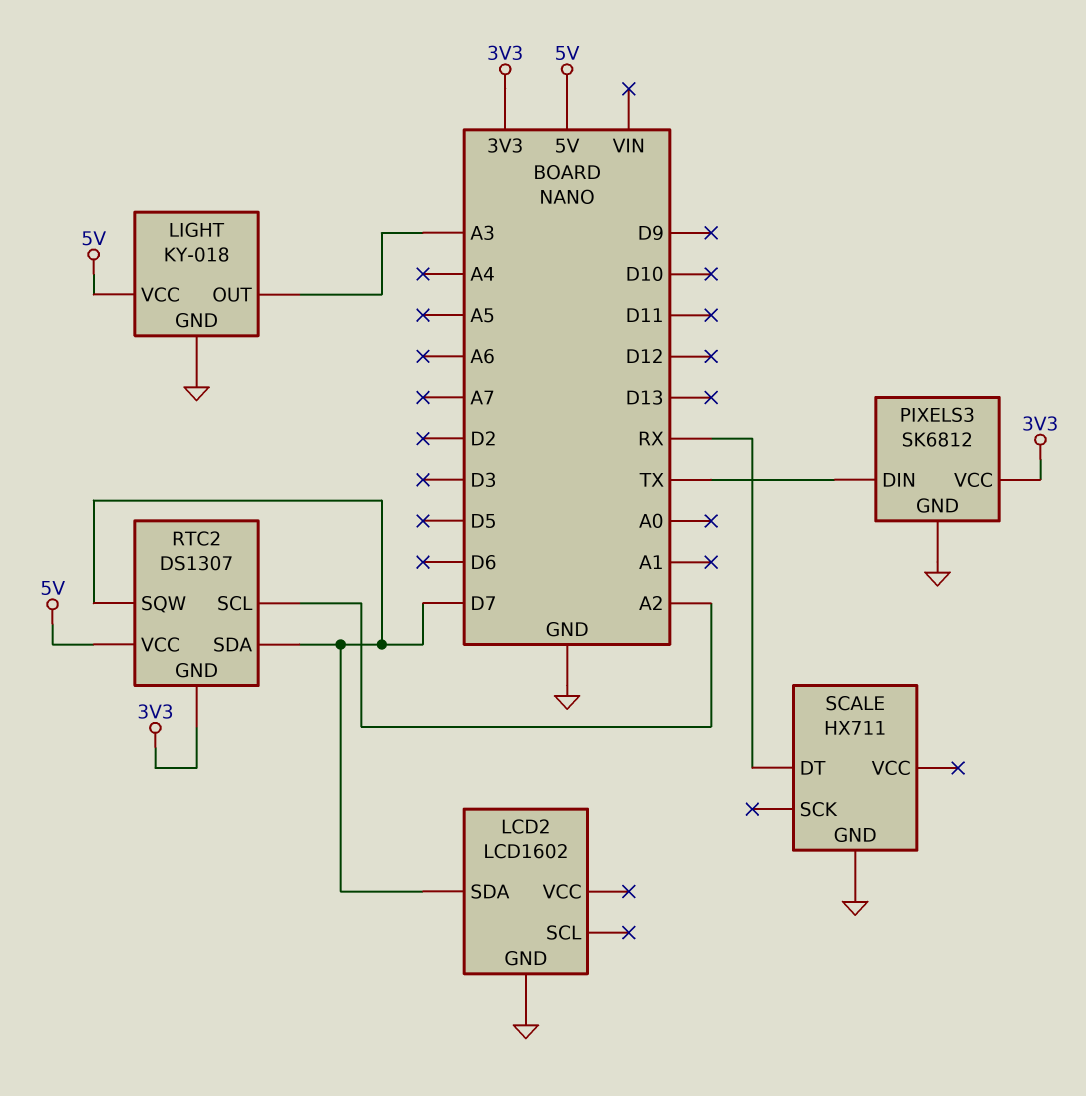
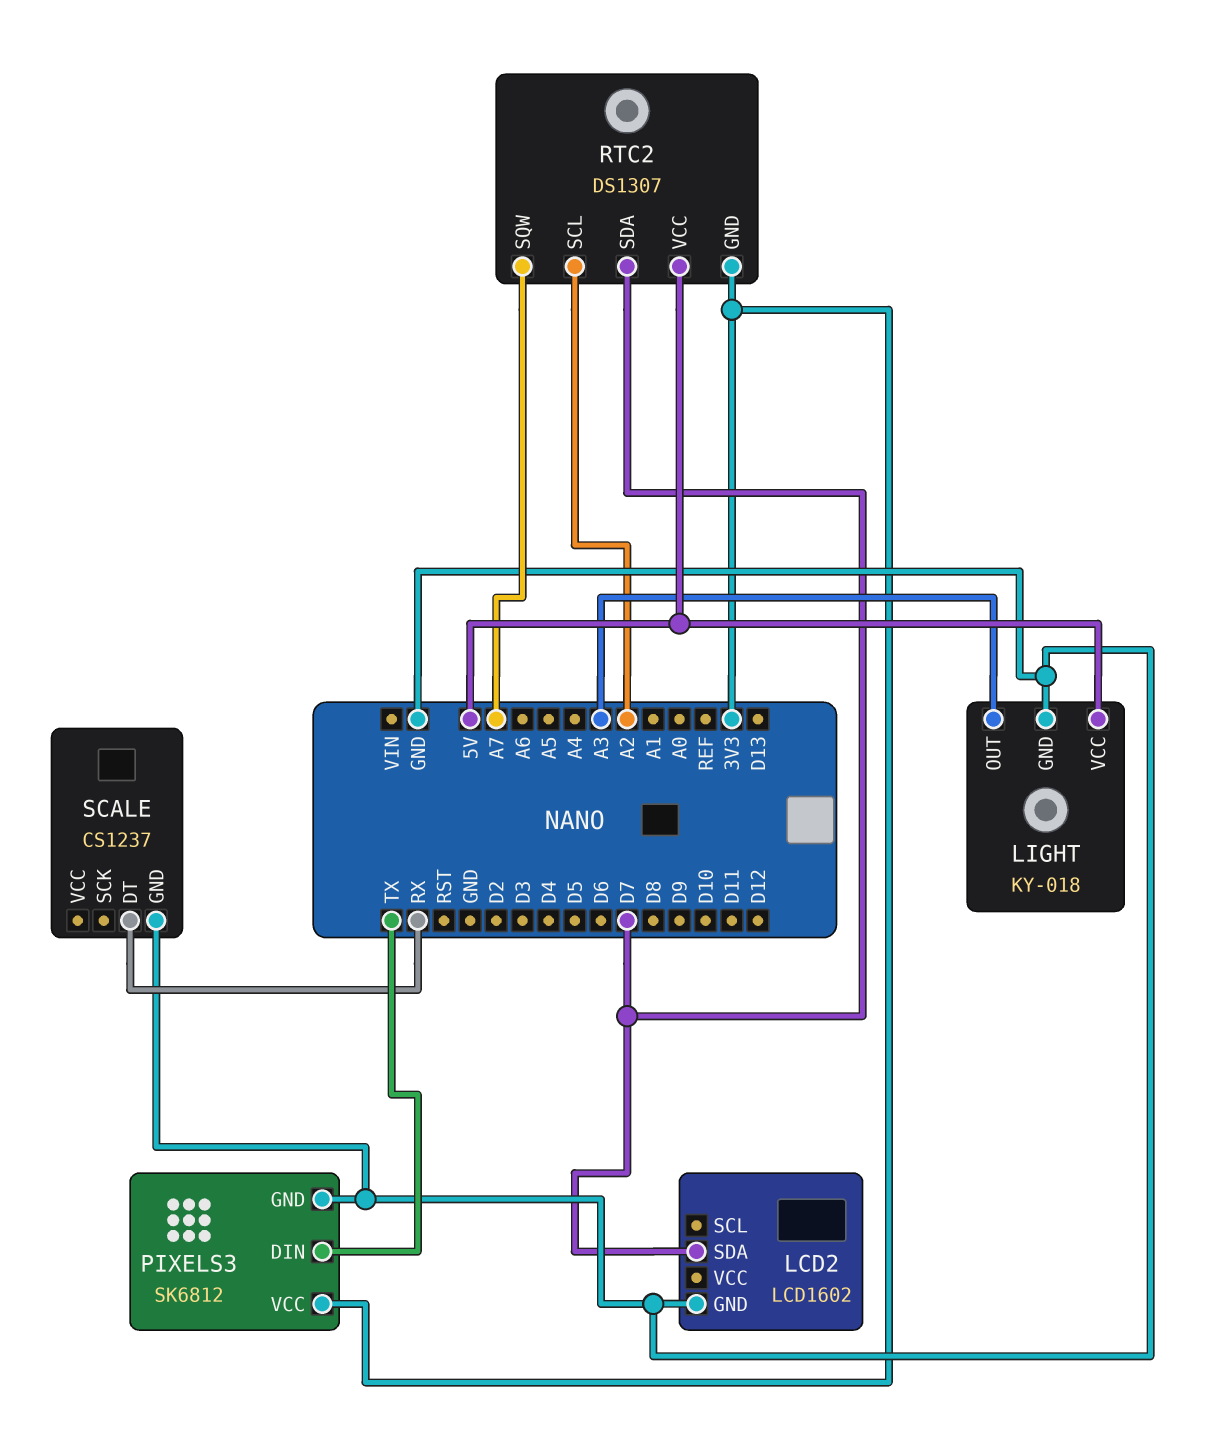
RTC2 pin SQW: D7 -> A7
SCALE: HX711 -> CS1237

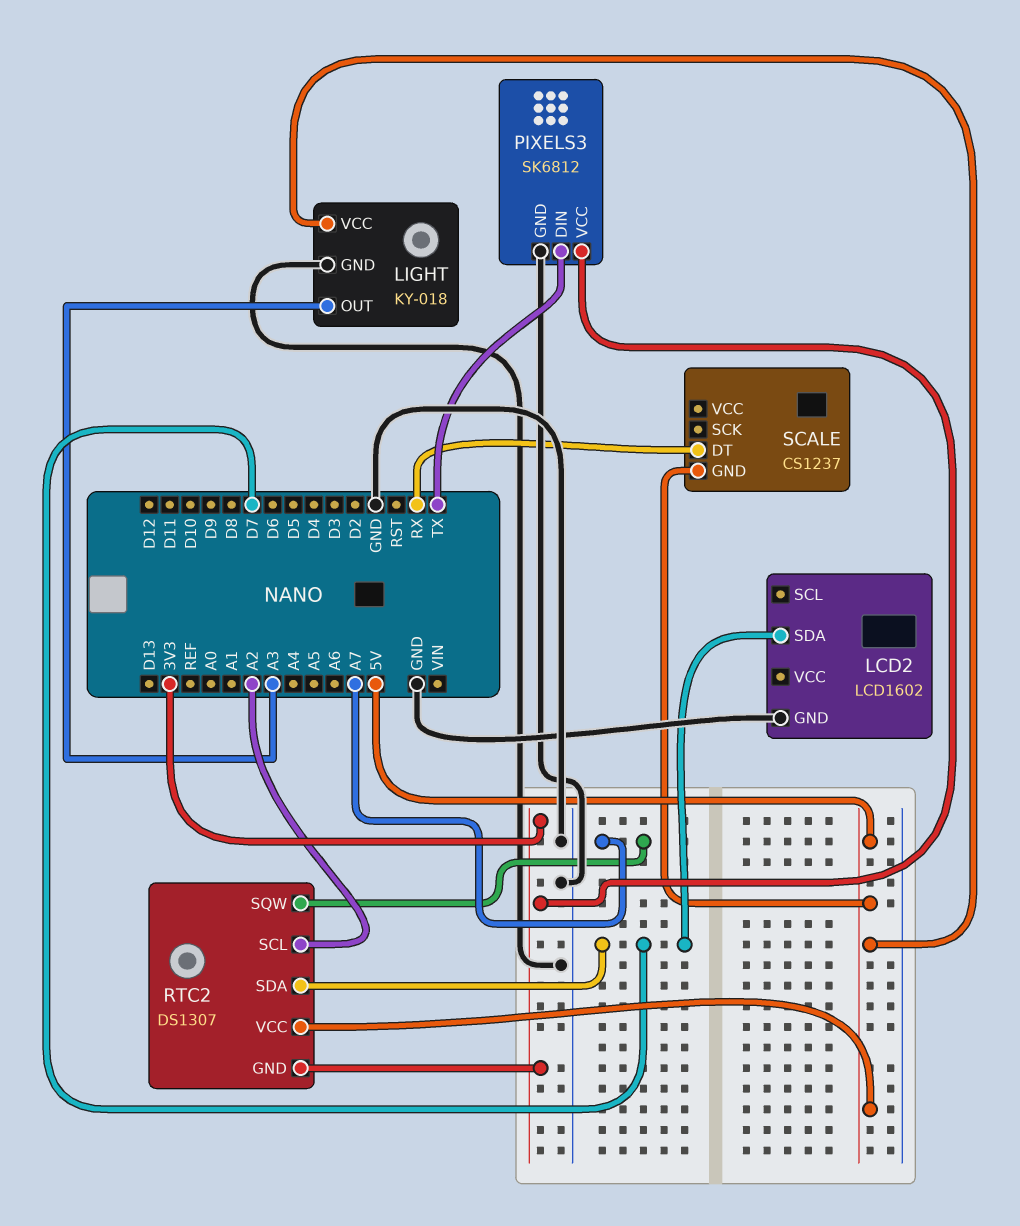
SCALE pin GND: GND -> 5V

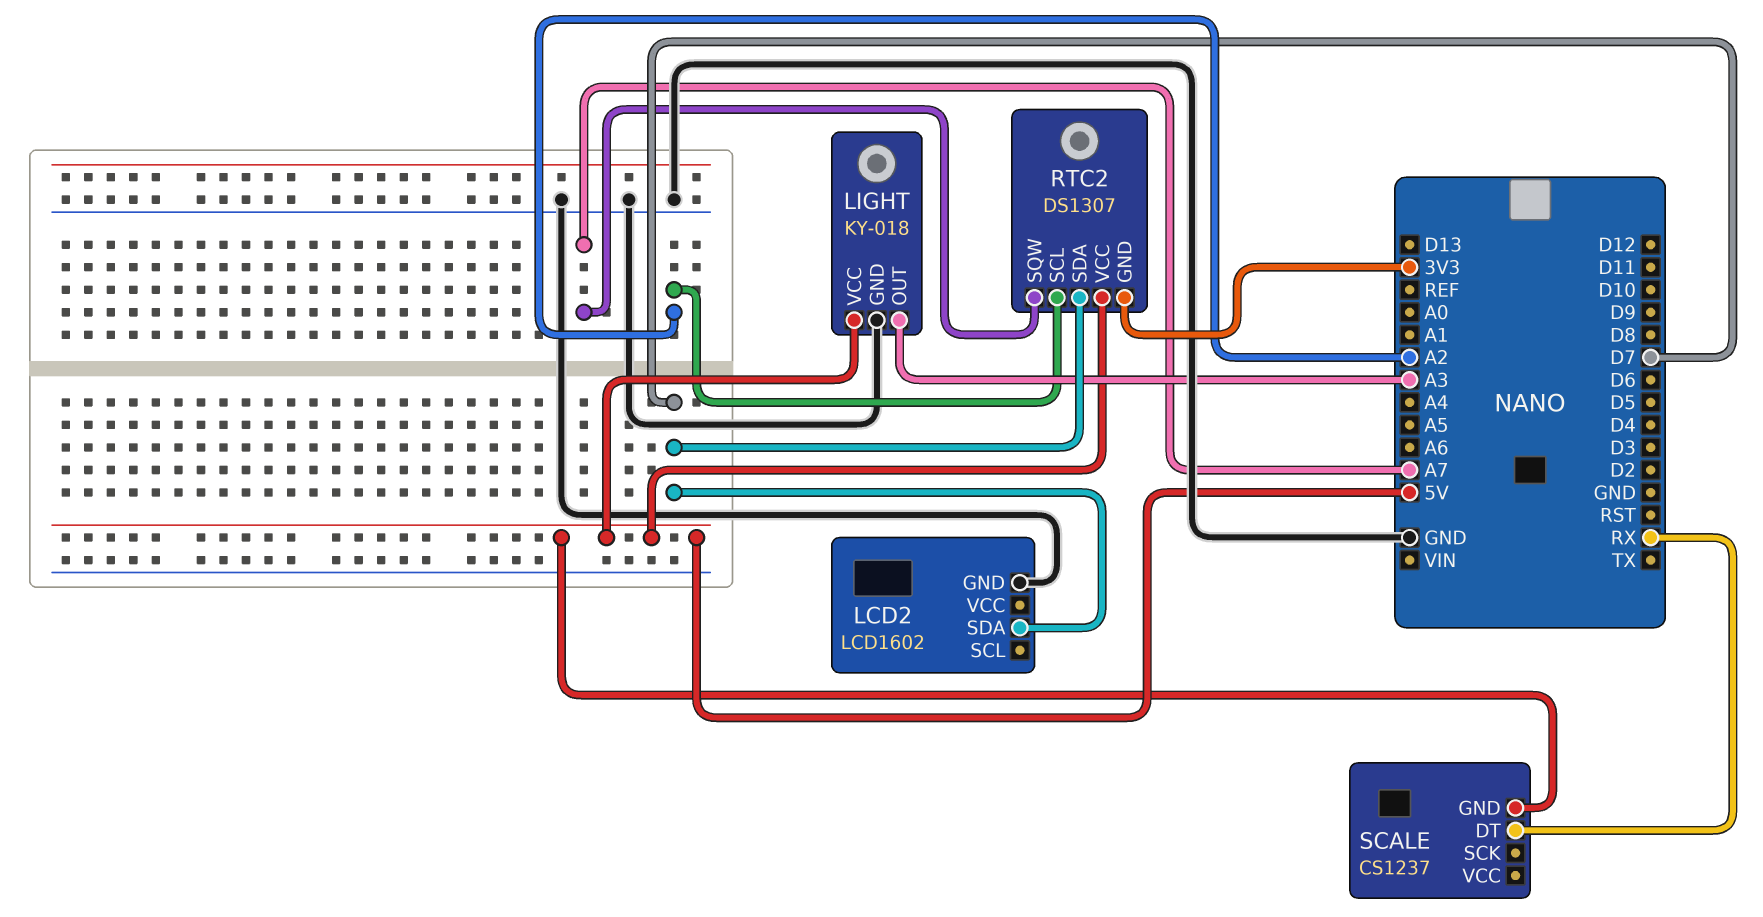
PIXELS3: SK6812 -> none
PIXELS3 pin DIN: TX -> none
PIXELS3 pin GND: GND -> none
PIXELS3 pin VCC: 3V3 -> none

